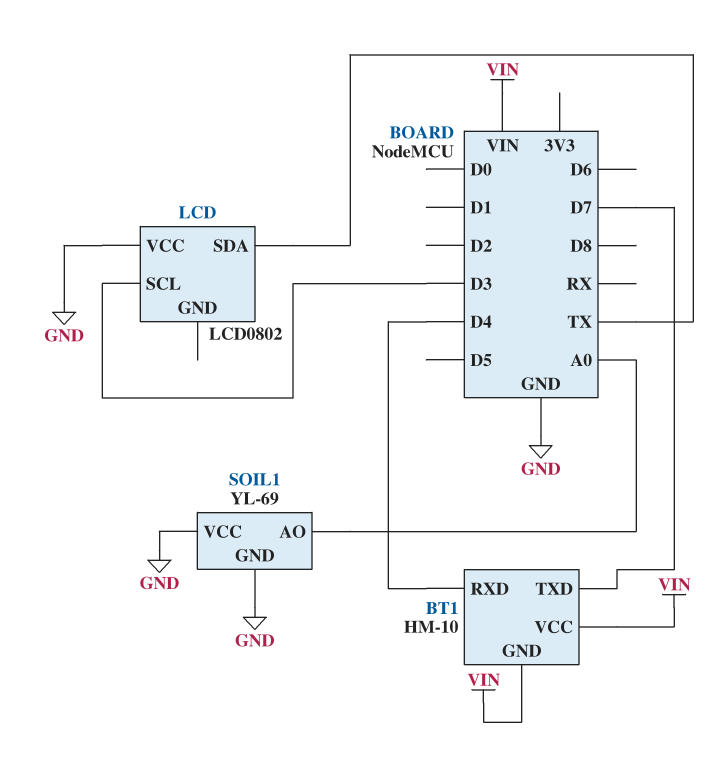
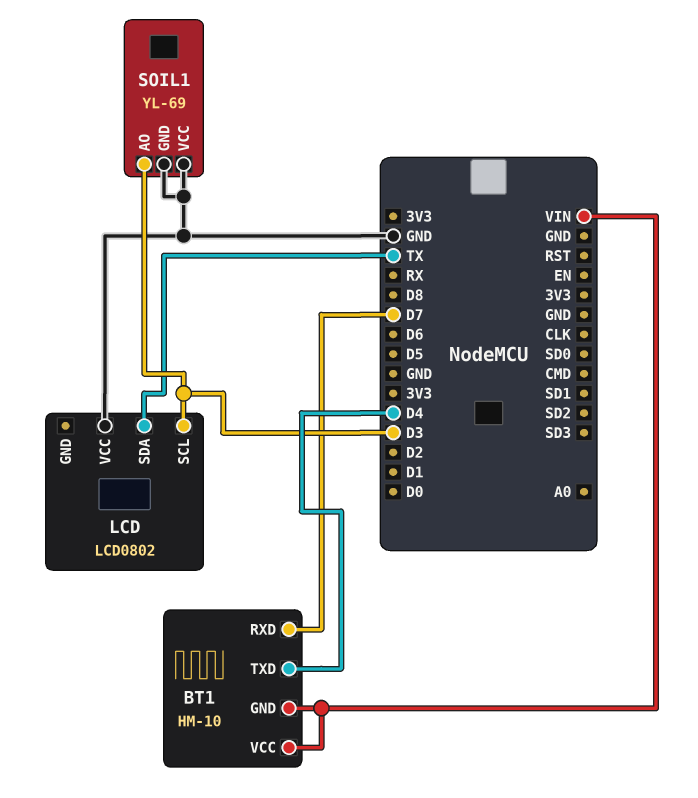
BT1 pin RXD: D4 -> D7
BT1 pin TXD: D7 -> D4
SOIL1 pin AO: A0 -> D3

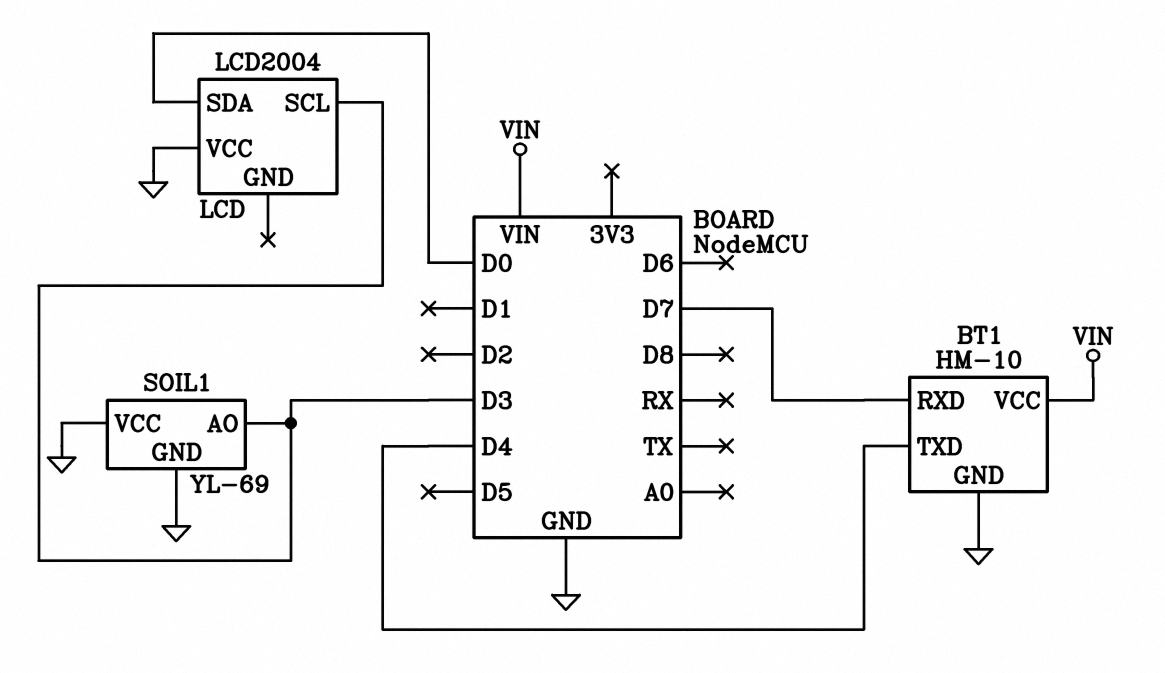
BT1 pin GND: VIN -> GND
LCD: LCD0802 -> LCD2004
LCD pin SDA: TX -> D0

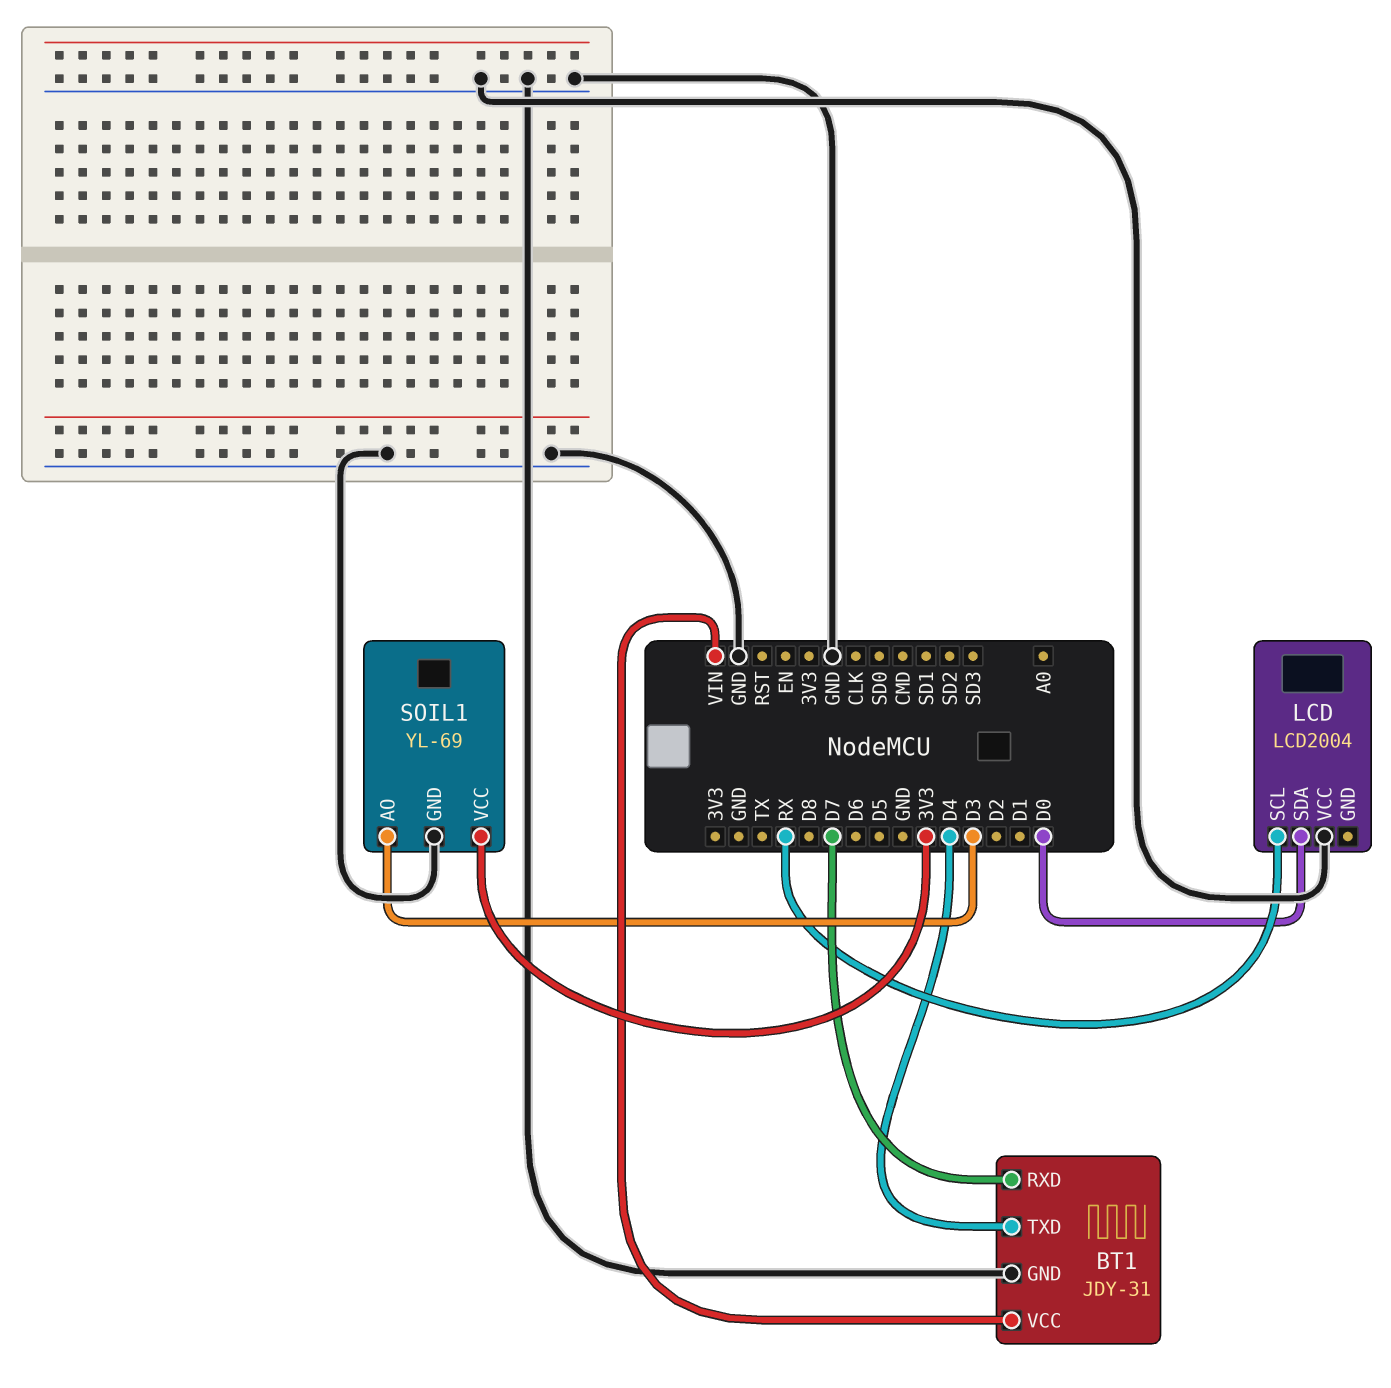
BT1: HM-10 -> JDY-31
LCD pin SCL: D3 -> RX
SOIL1 pin VCC: GND -> 3V3

